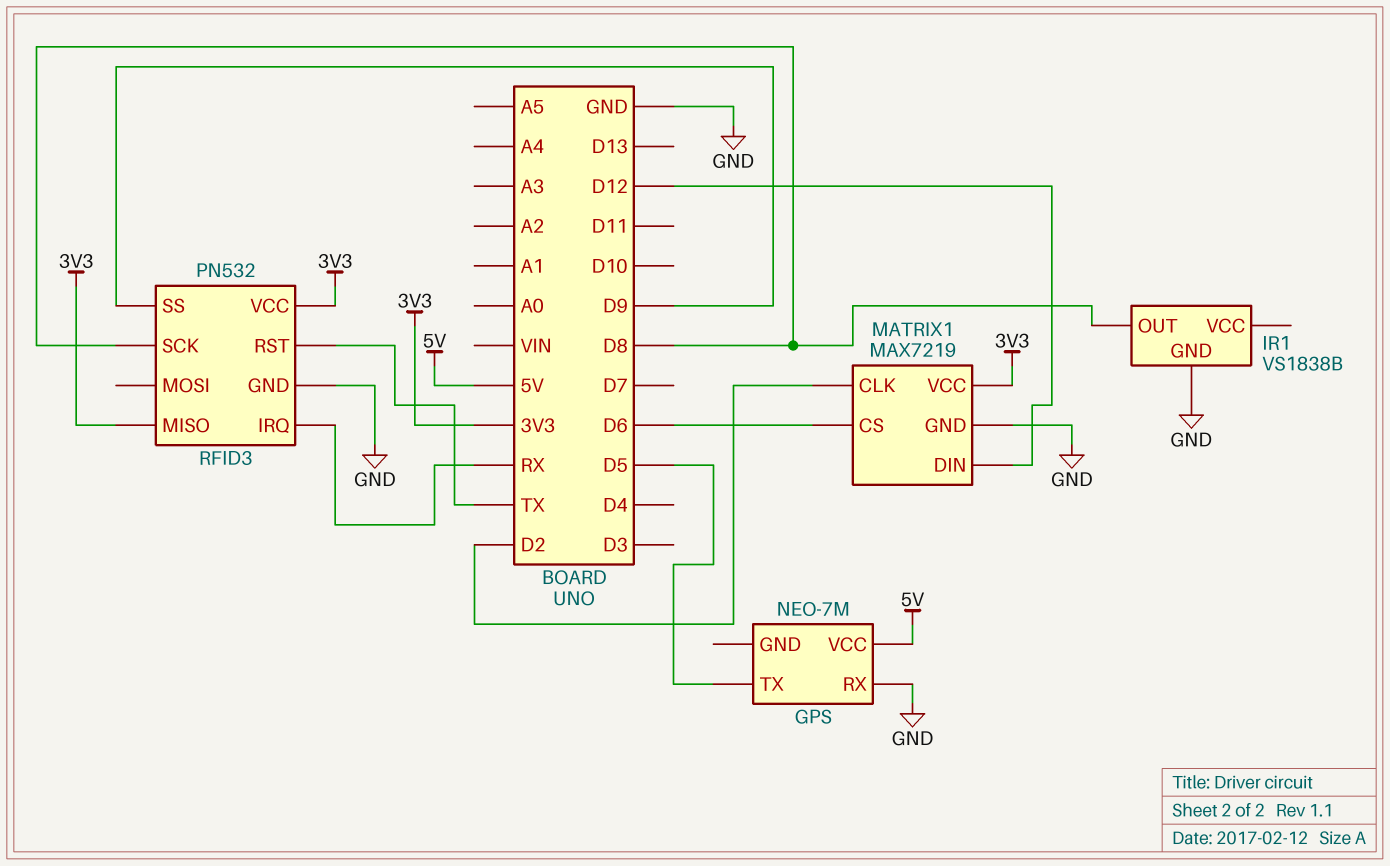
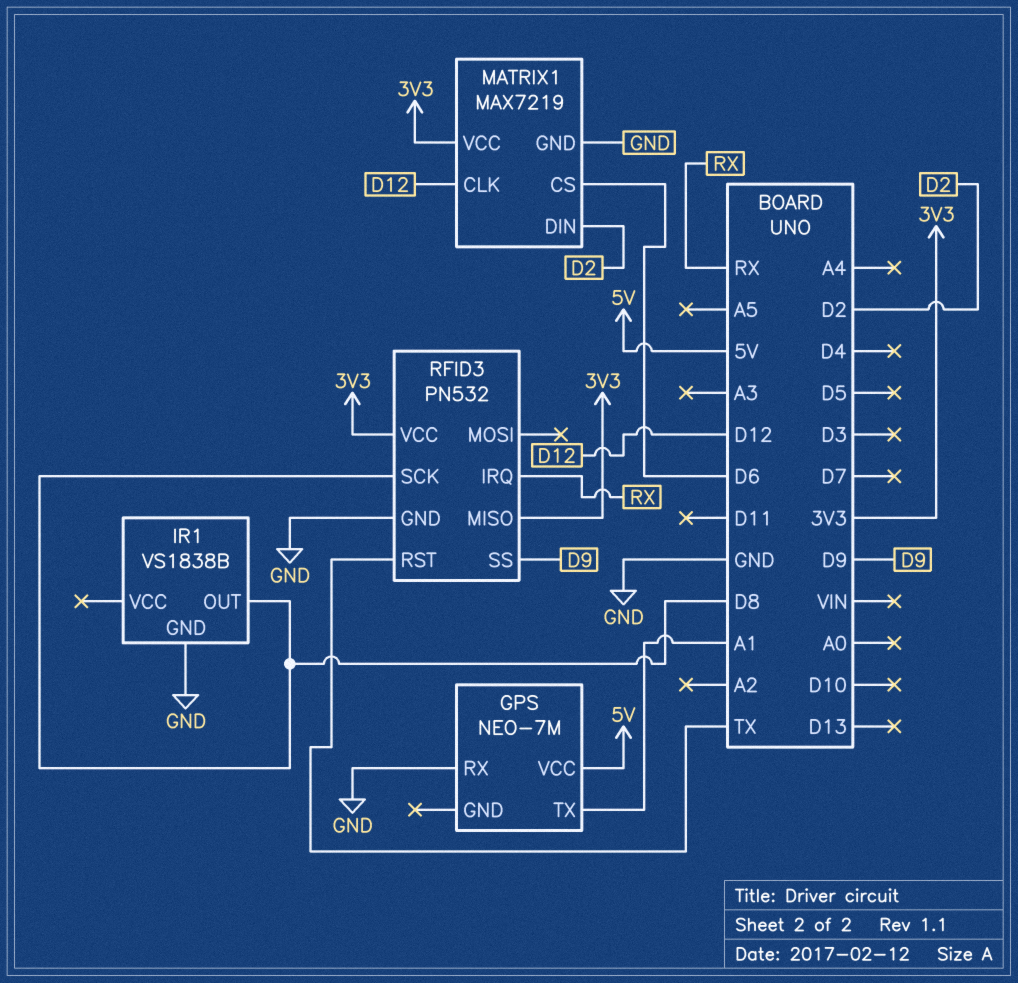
GPS pin TX: D5 -> A1
MATRIX1 pin CLK: D2 -> D12
MATRIX1 pin DIN: D12 -> D2

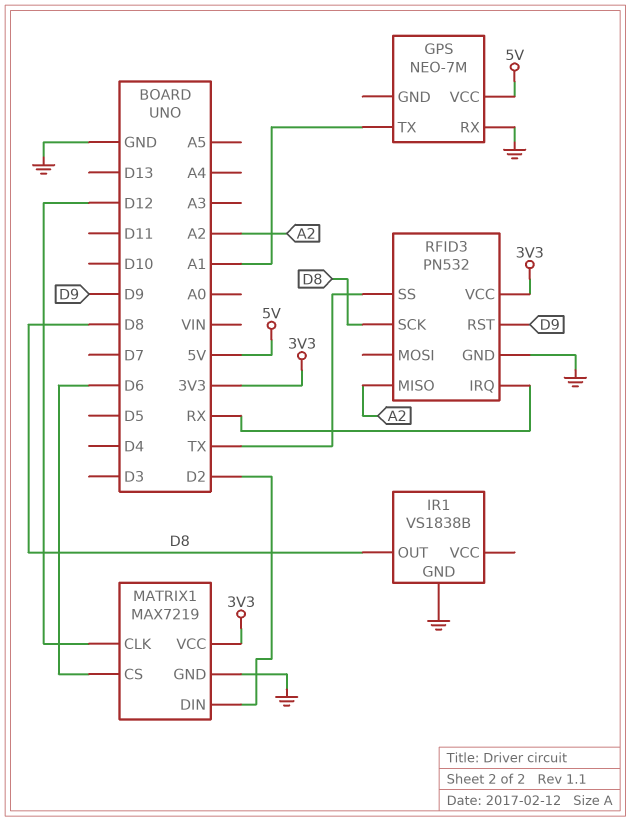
RFID3 pin MISO: 3V3 -> A2
RFID3 pin RST: TX -> D9
RFID3 pin SS: D9 -> TX

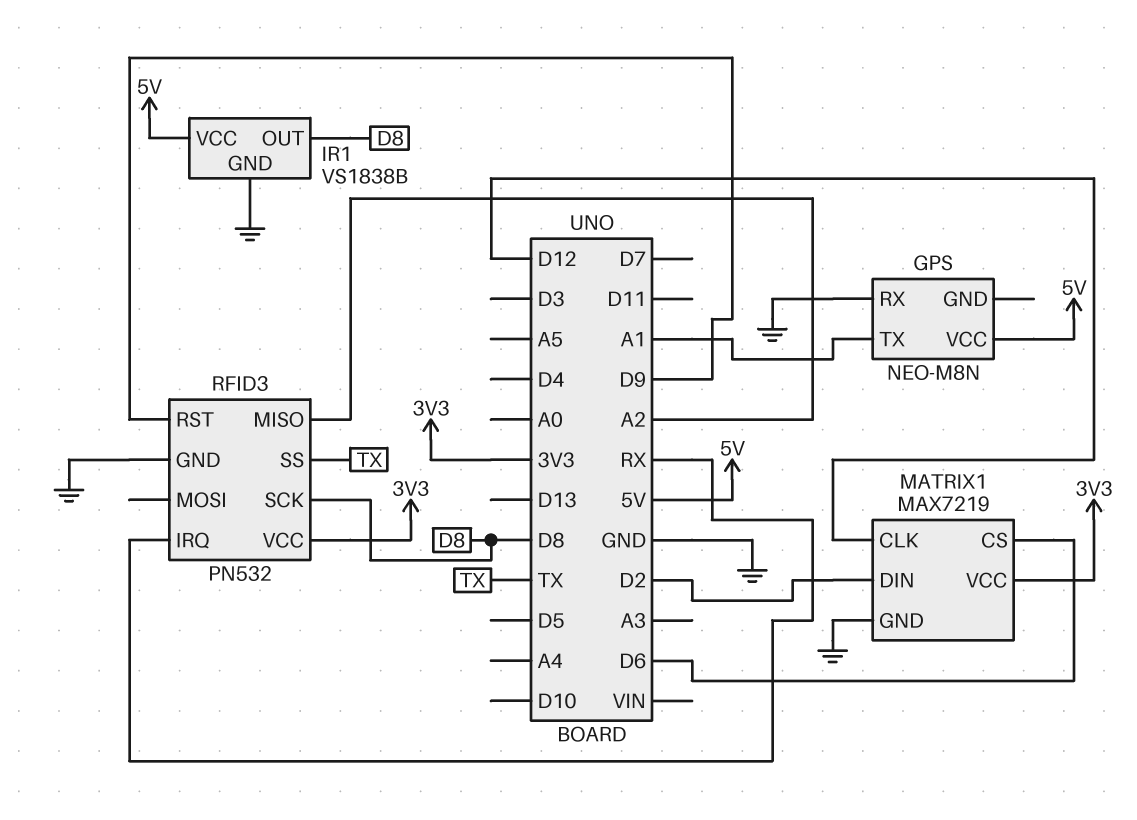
GPS: NEO-7M -> NEO-M8N
IR1 pin VCC: none -> 5V

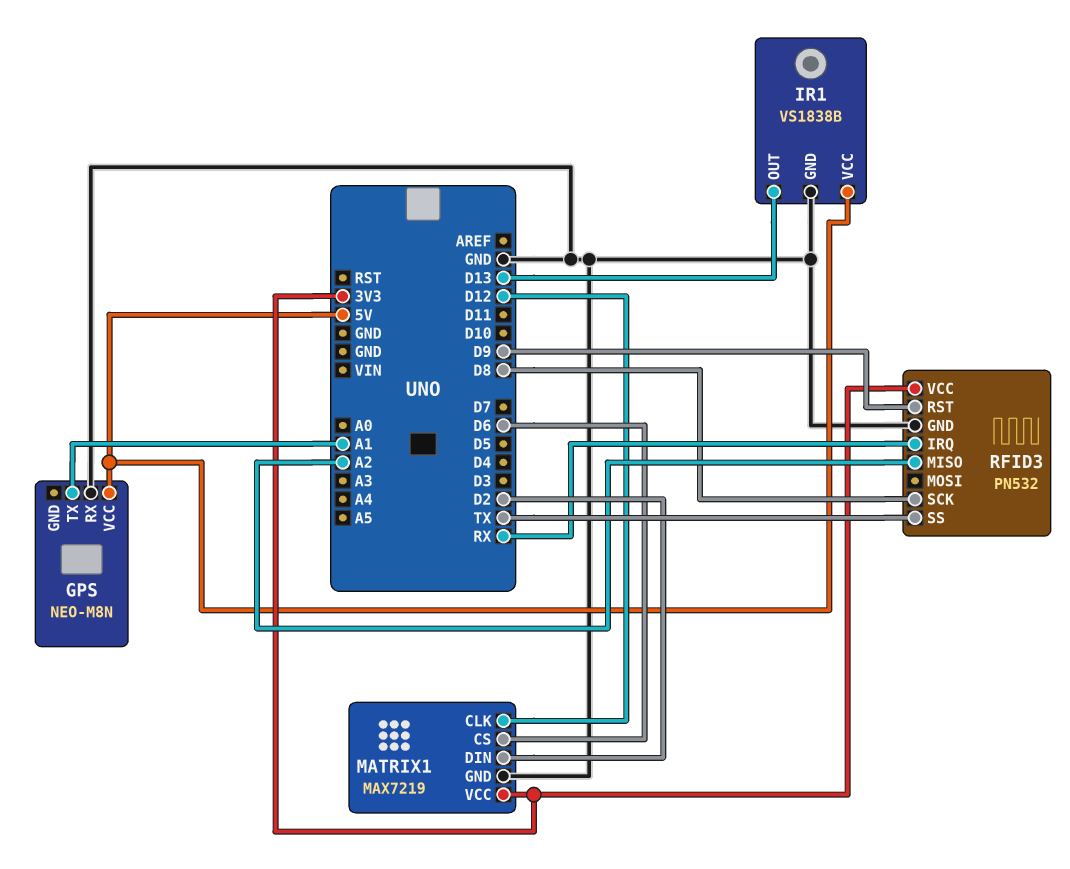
IR1 pin OUT: D8 -> D13

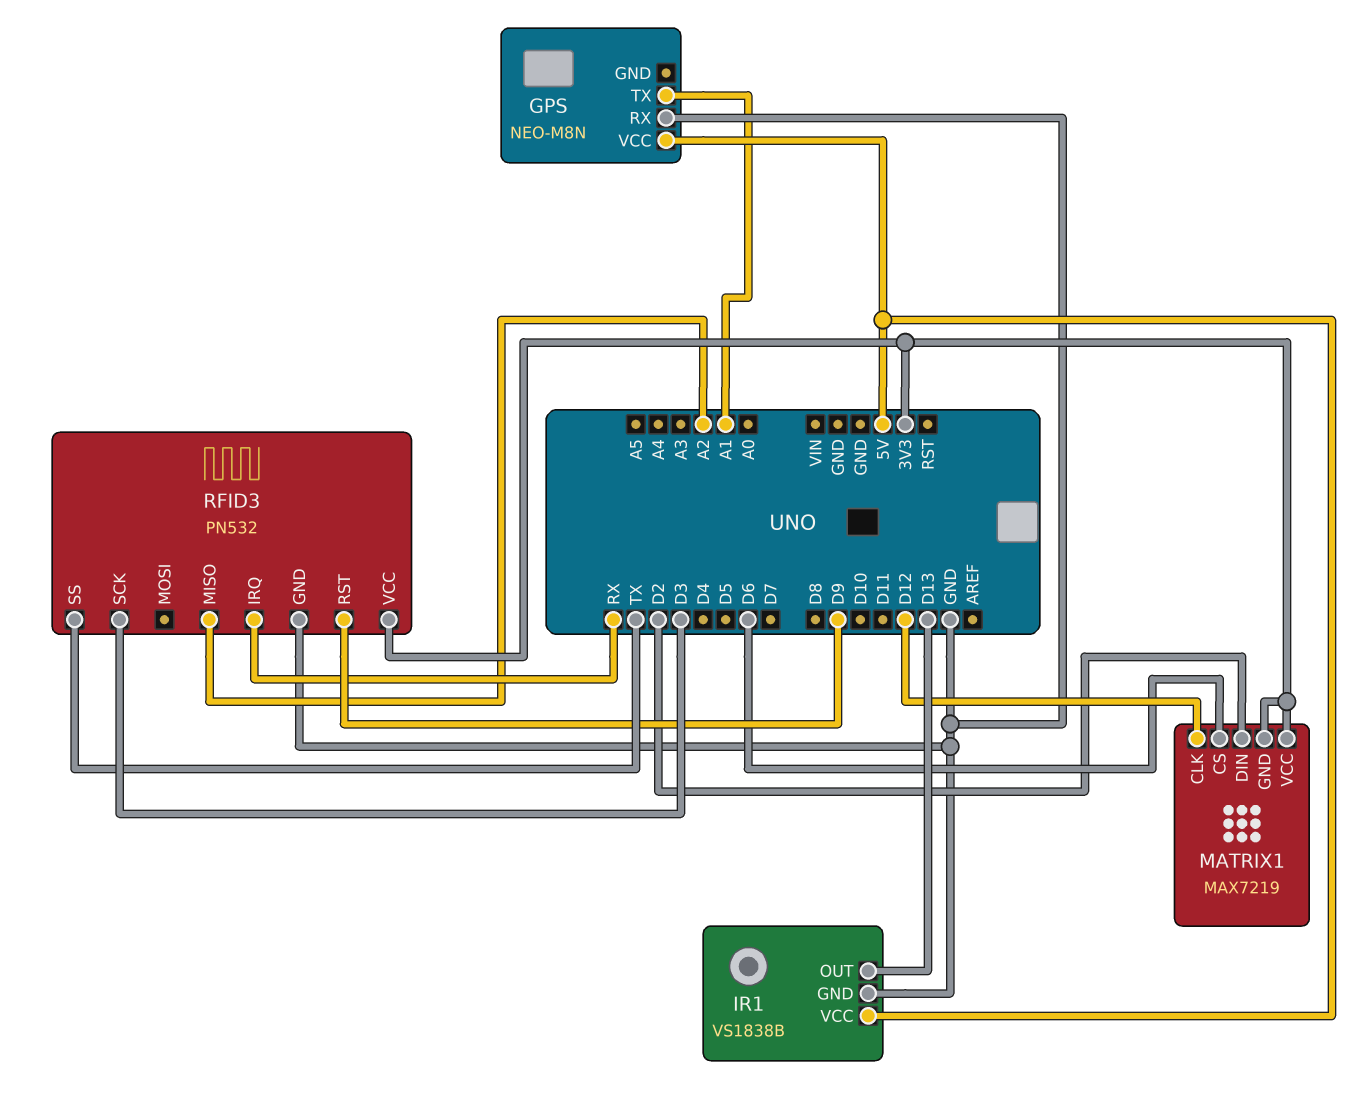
MATRIX1 pin GND: GND -> 3V3
RFID3 pin SCK: D8 -> D3

